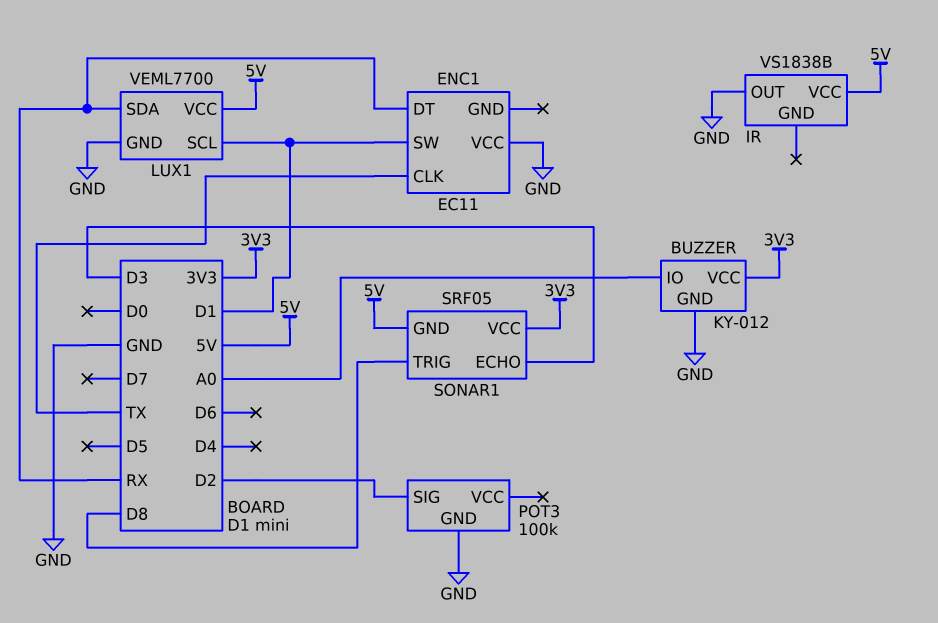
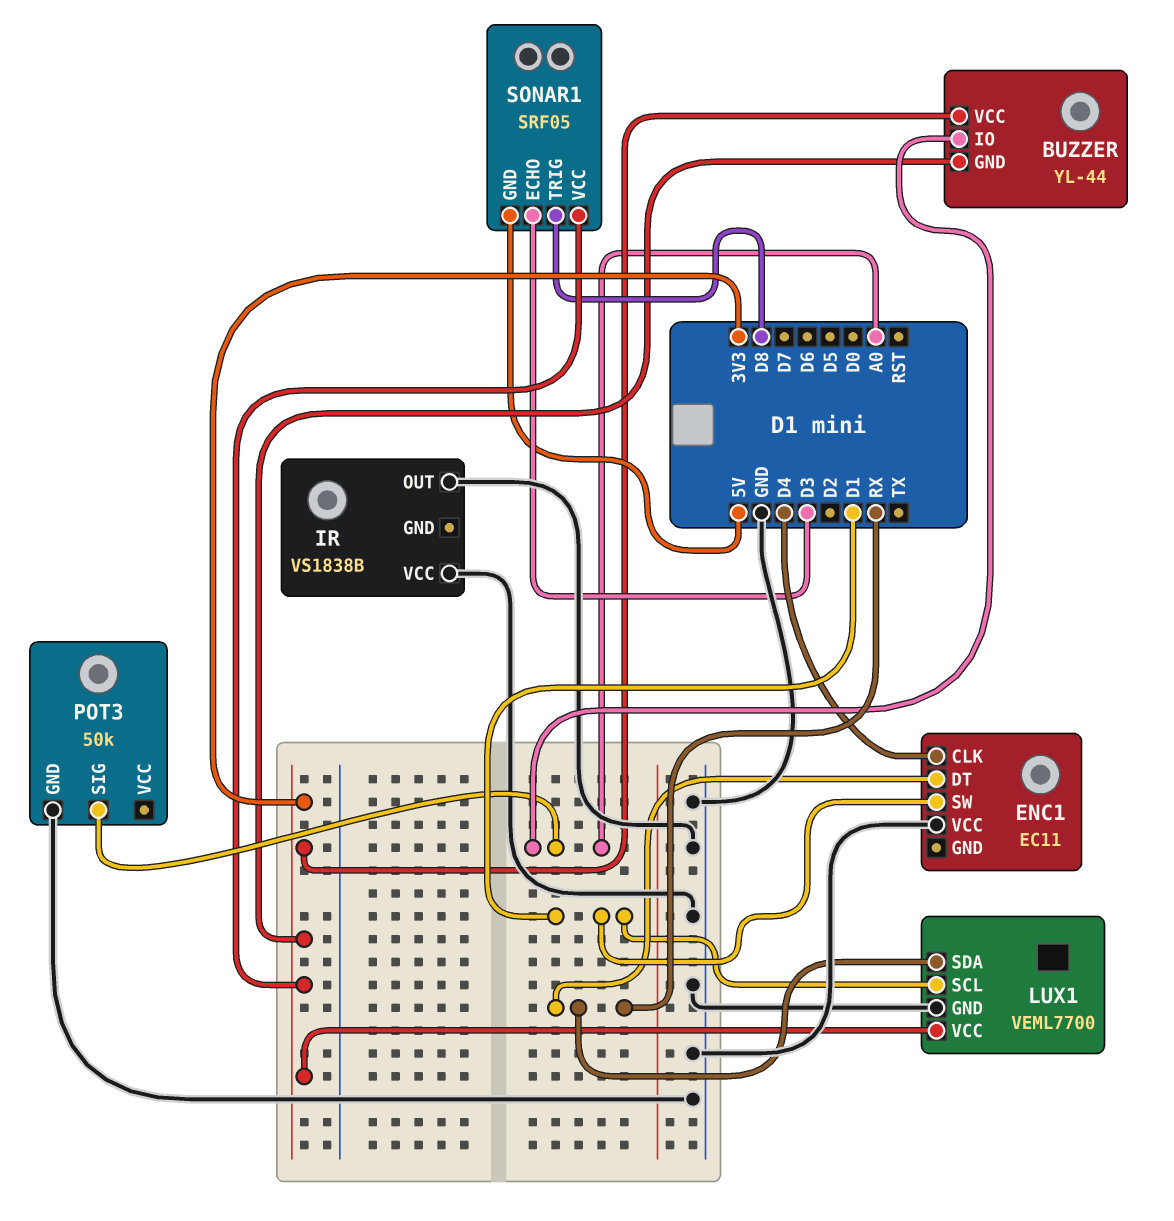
BUZZER: KY-012 -> YL-44
BUZZER pin GND: GND -> 3V3
ENC1 pin CLK: TX -> D4
IR pin VCC: 5V -> GND
LUX1 pin VCC: 5V -> 3V3
POT3: 100k -> 50k
POT3 pin SIG: D2 -> A0

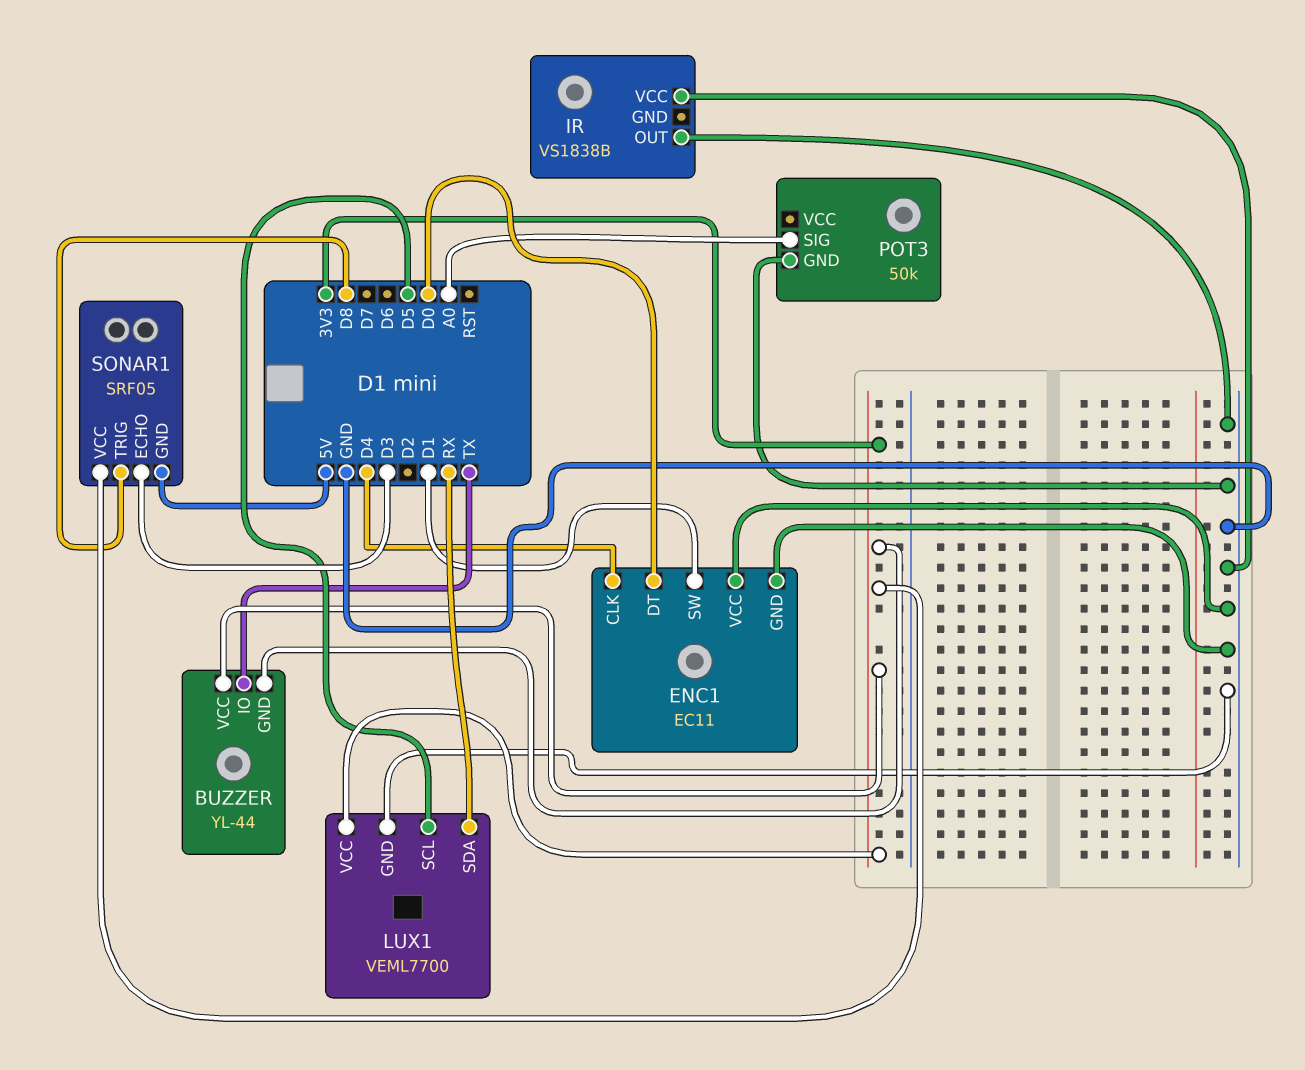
BUZZER pin IO: A0 -> TX
ENC1 pin DT: RX -> D0
ENC1 pin GND: none -> GND
LUX1 pin SCL: D1 -> D5

